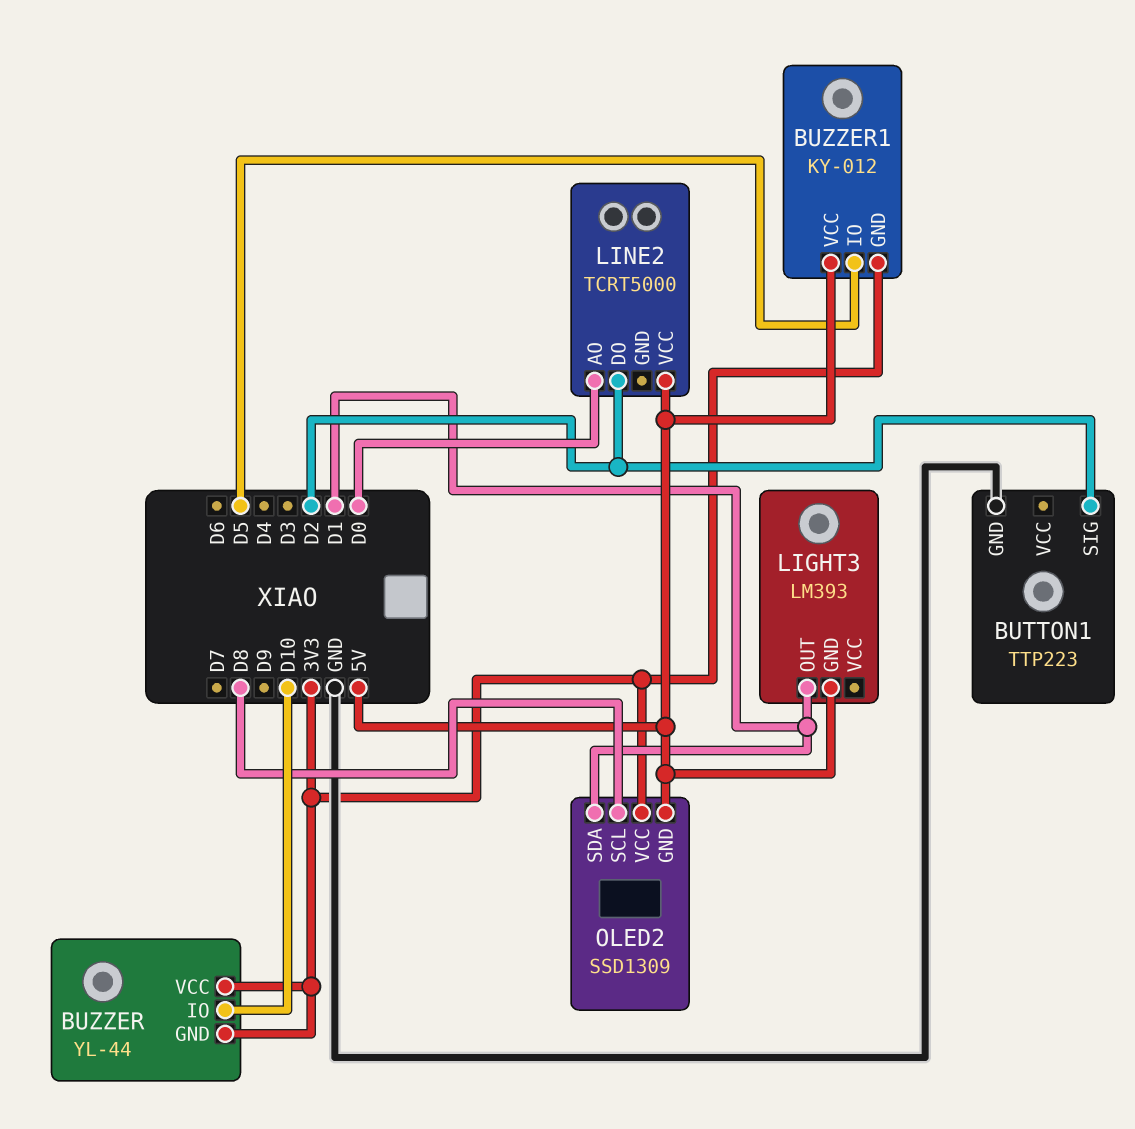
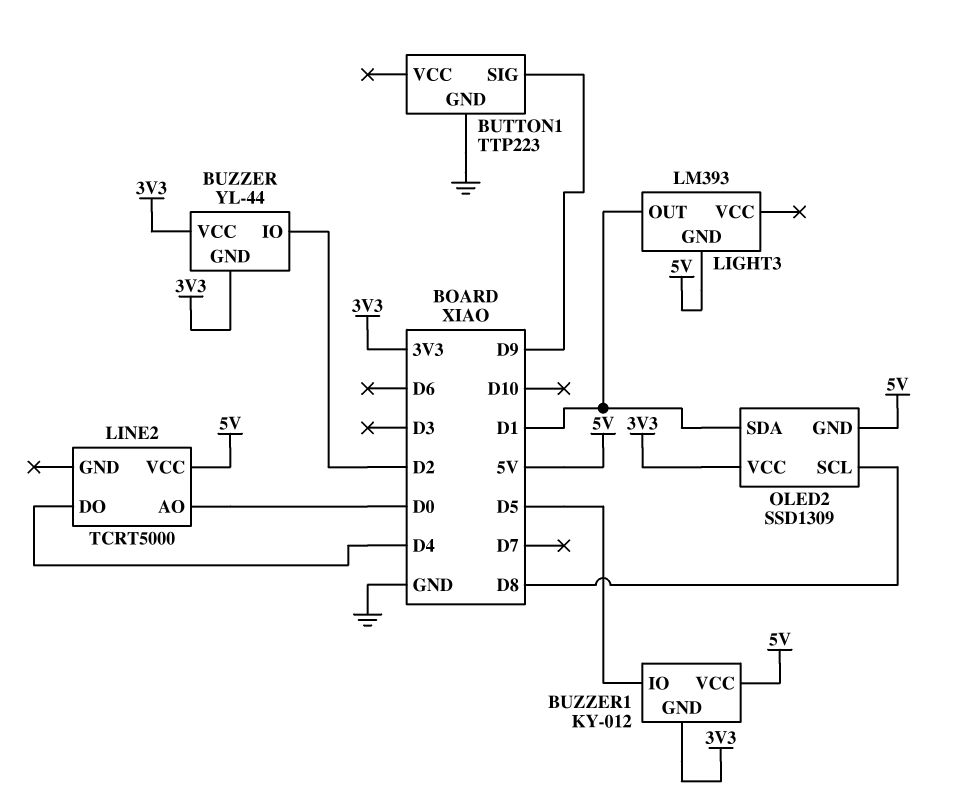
BUTTON1 pin SIG: D2 -> D9
BUZZER pin IO: D10 -> D2
LINE2 pin DO: D2 -> D4

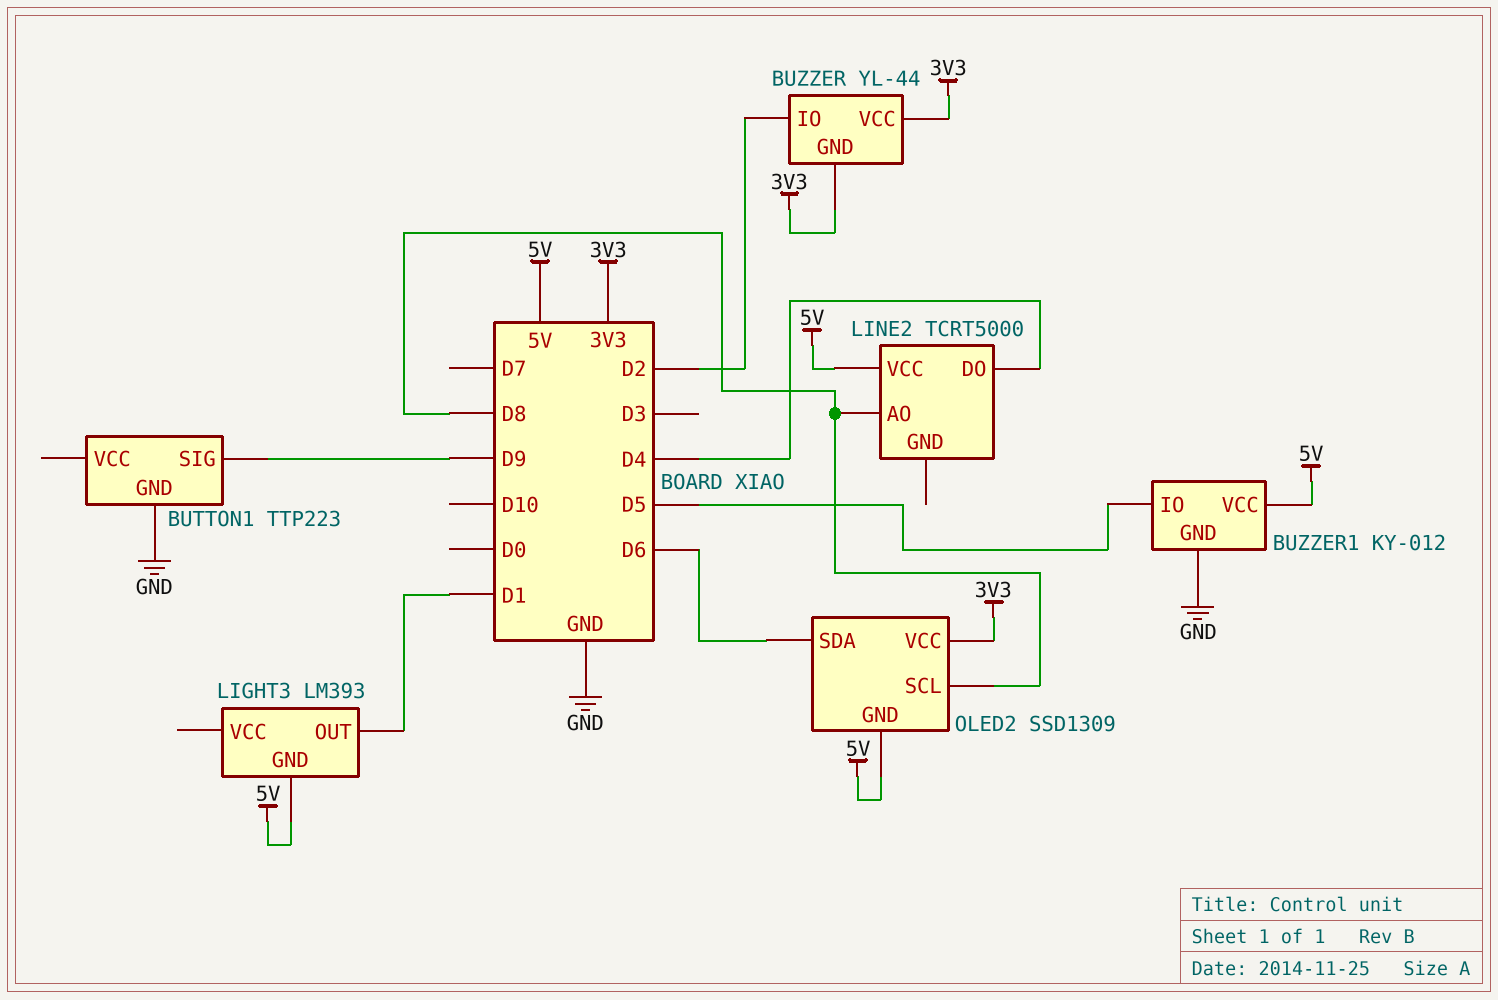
BUZZER1 pin GND: 3V3 -> GND
LINE2 pin AO: D0 -> D8
OLED2 pin SDA: D1 -> D6

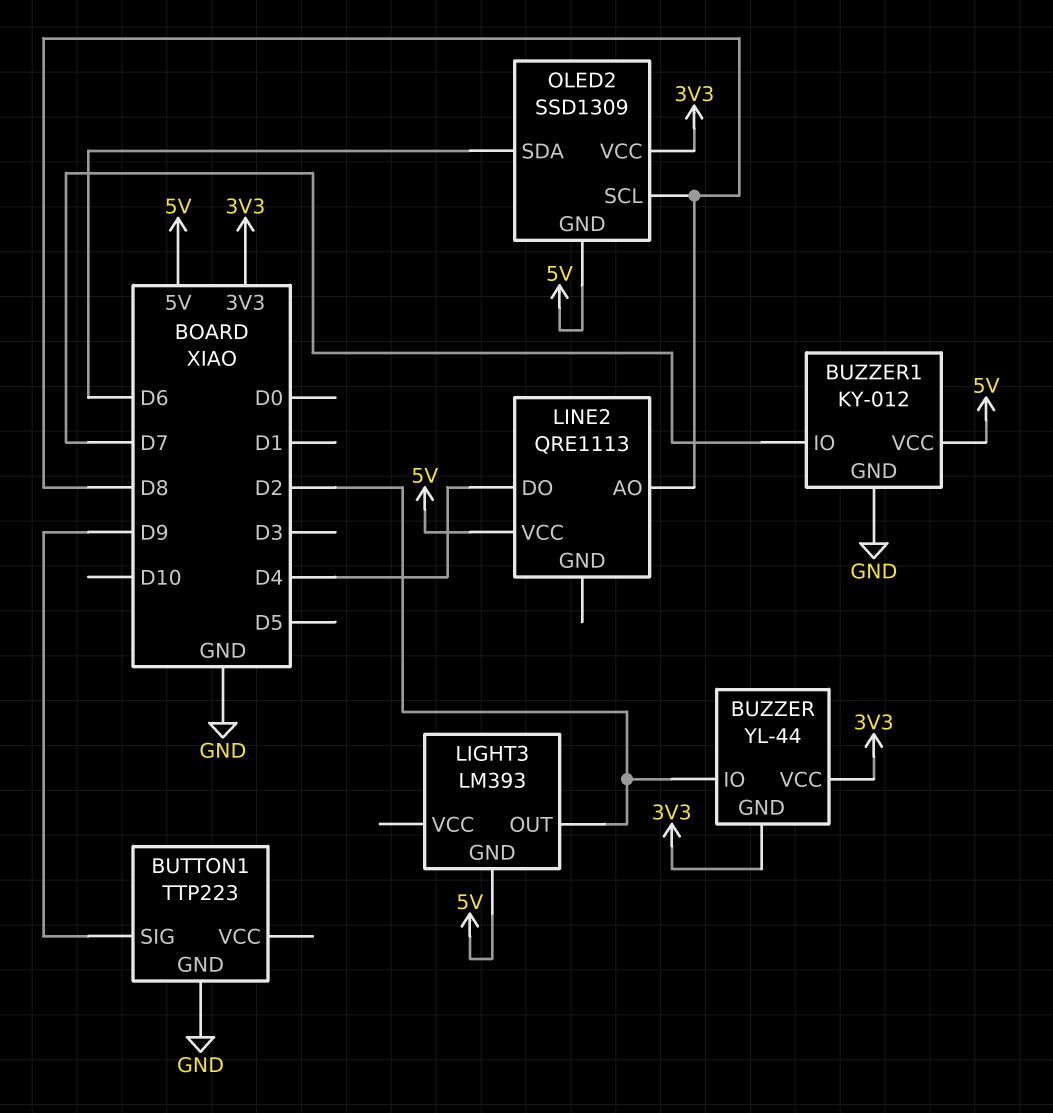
BUZZER1 pin IO: D5 -> D7
LIGHT3 pin OUT: D1 -> D2
LINE2: TCRT5000 -> QRE1113

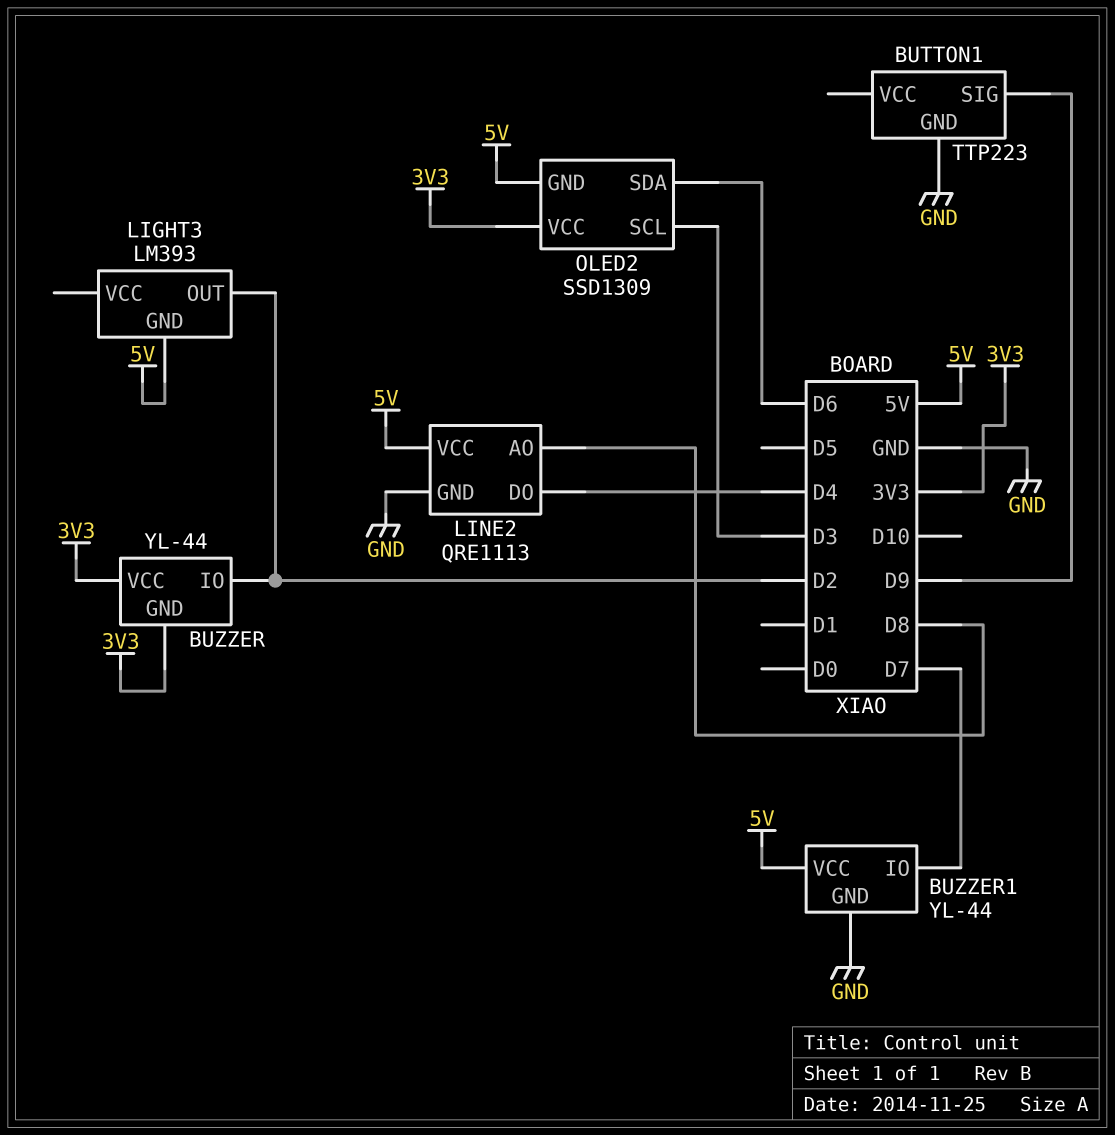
BUZZER1: KY-012 -> YL-44
LINE2 pin GND: none -> GND
OLED2 pin SCL: D8 -> D3

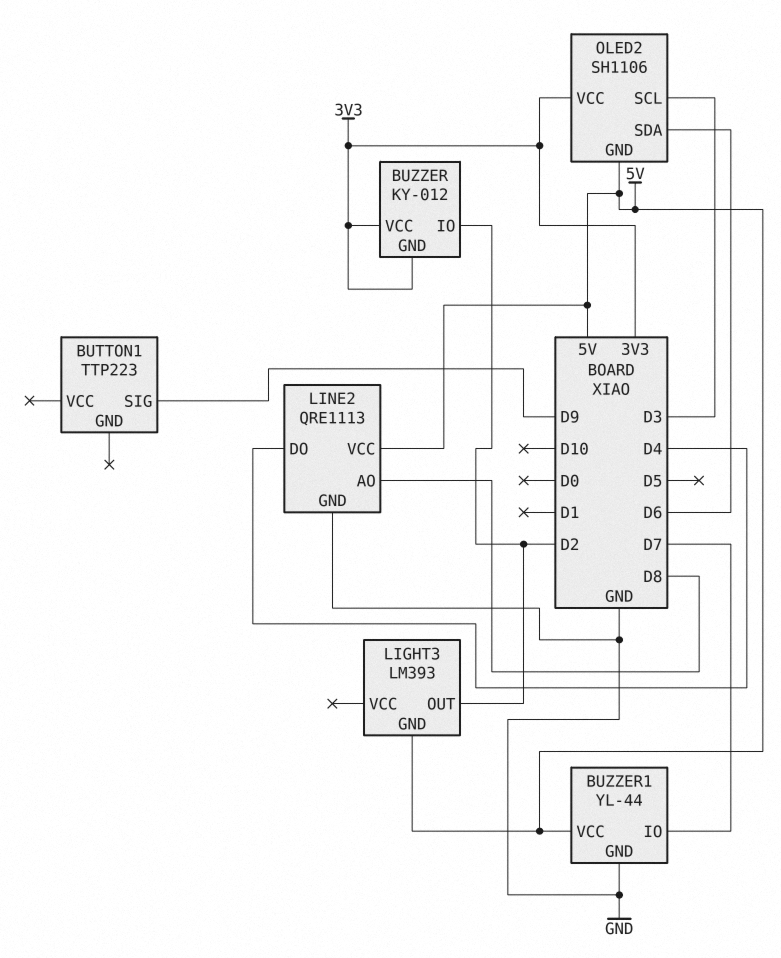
BUTTON1 pin GND: GND -> none
BUZZER: YL-44 -> KY-012
OLED2: SSD1309 -> SH1106

